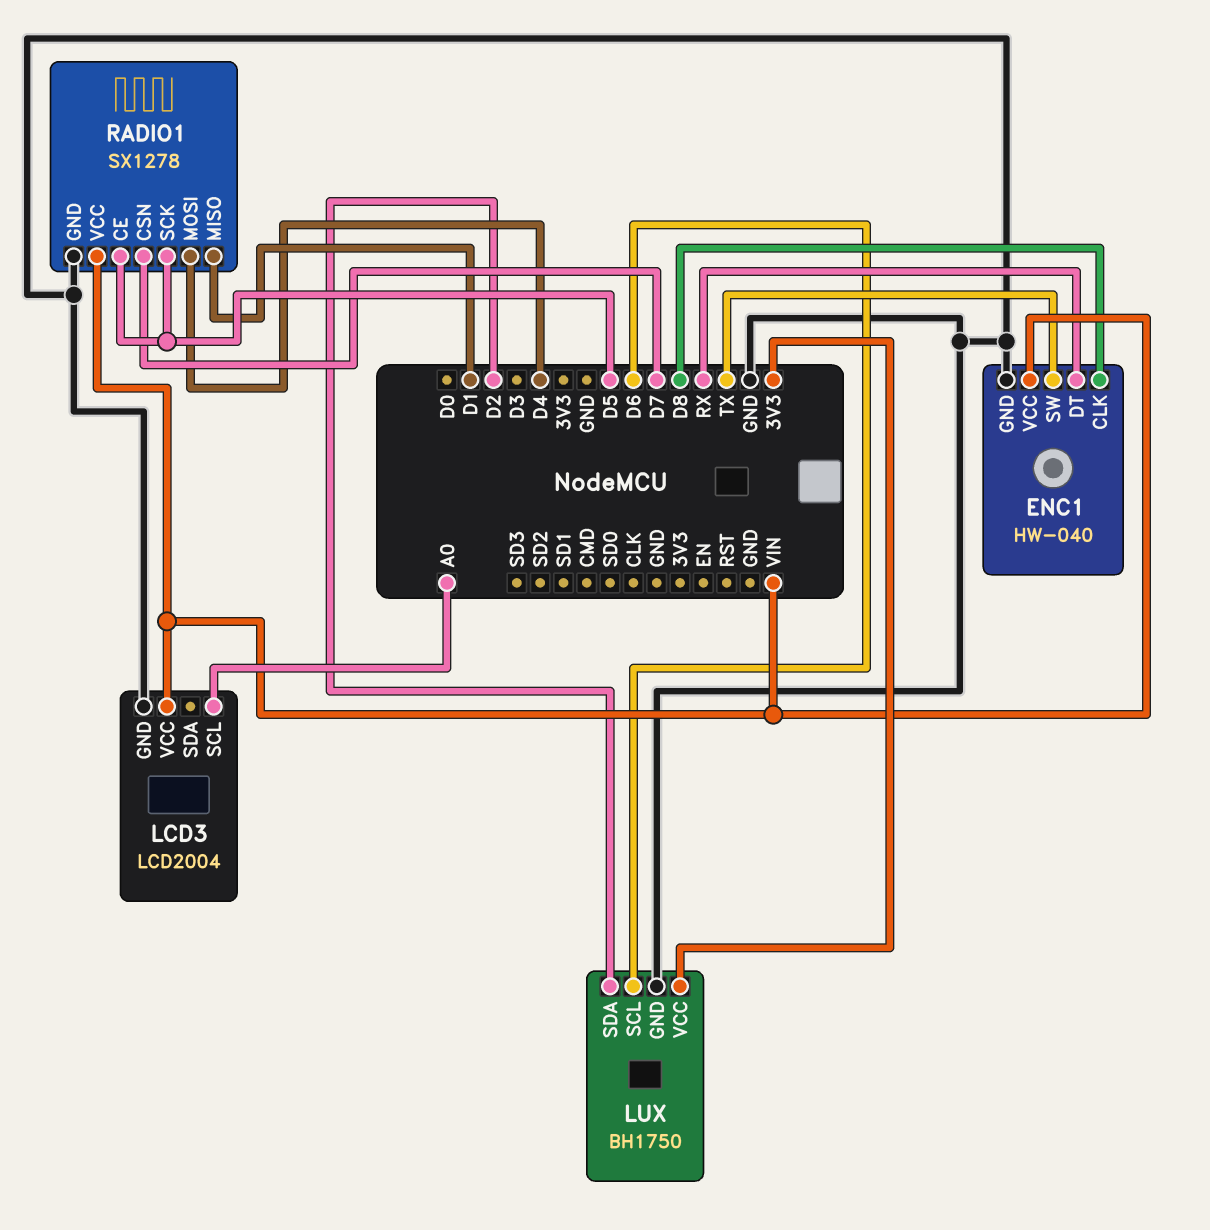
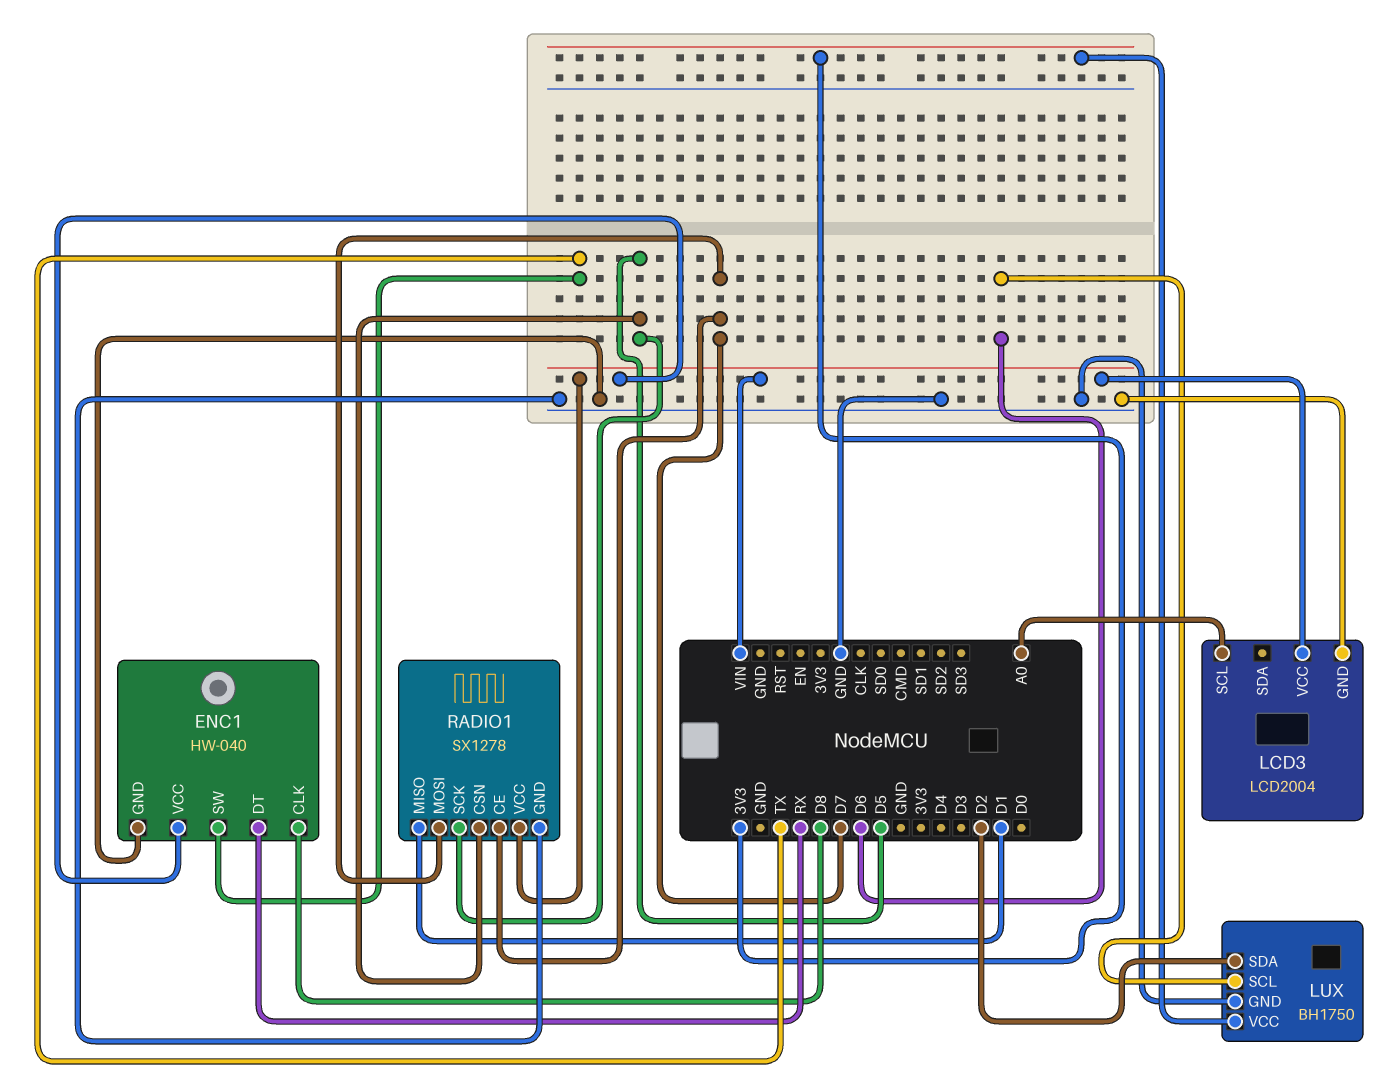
RADIO1 pin CE: D5 -> D7
RADIO1 pin CSN: D7 -> D5
RADIO1 pin MOSI: D4 -> D7

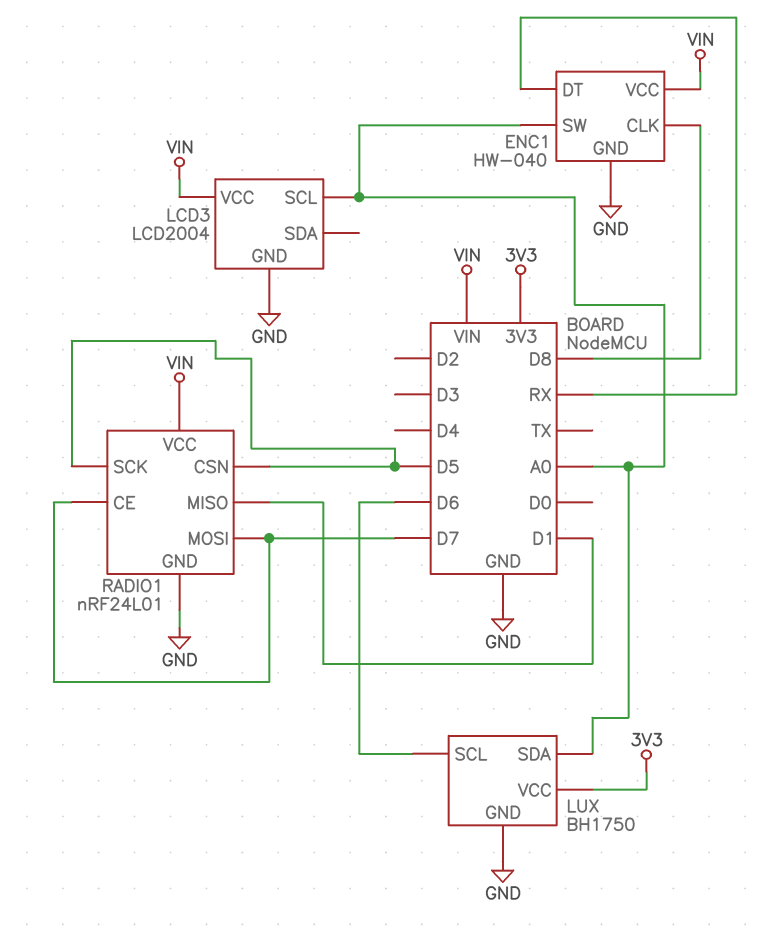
ENC1 pin SW: TX -> A0
LUX pin SDA: D2 -> A0
RADIO1: SX1278 -> nRF24L01

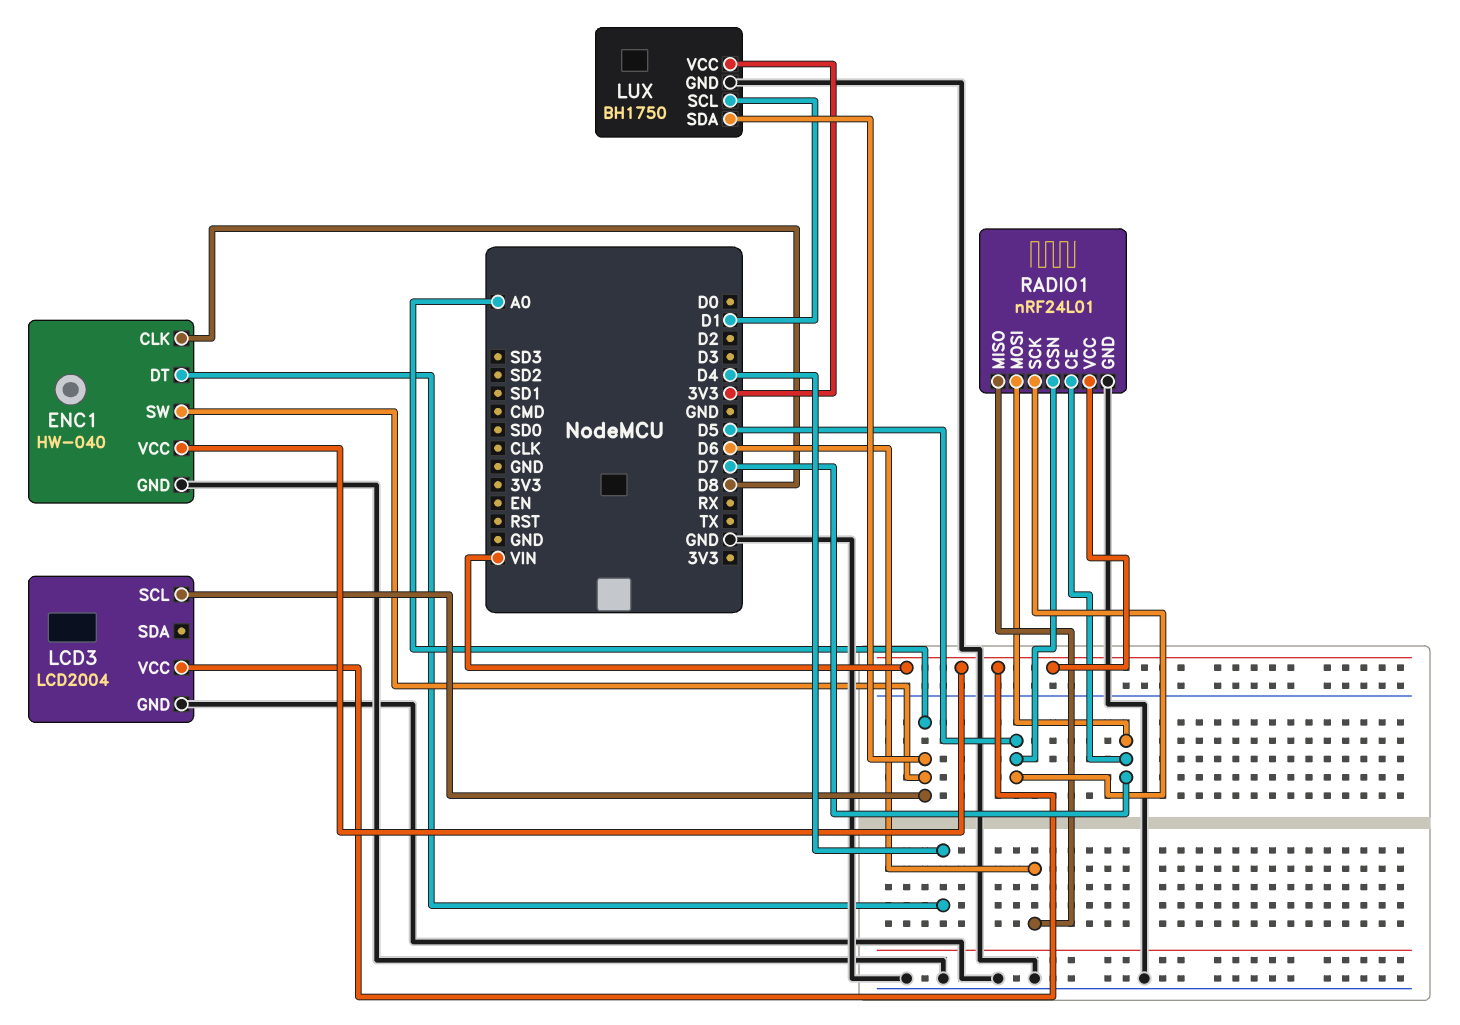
ENC1 pin DT: RX -> D4
LUX pin SCL: D6 -> D1
RADIO1 pin MISO: D1 -> D6

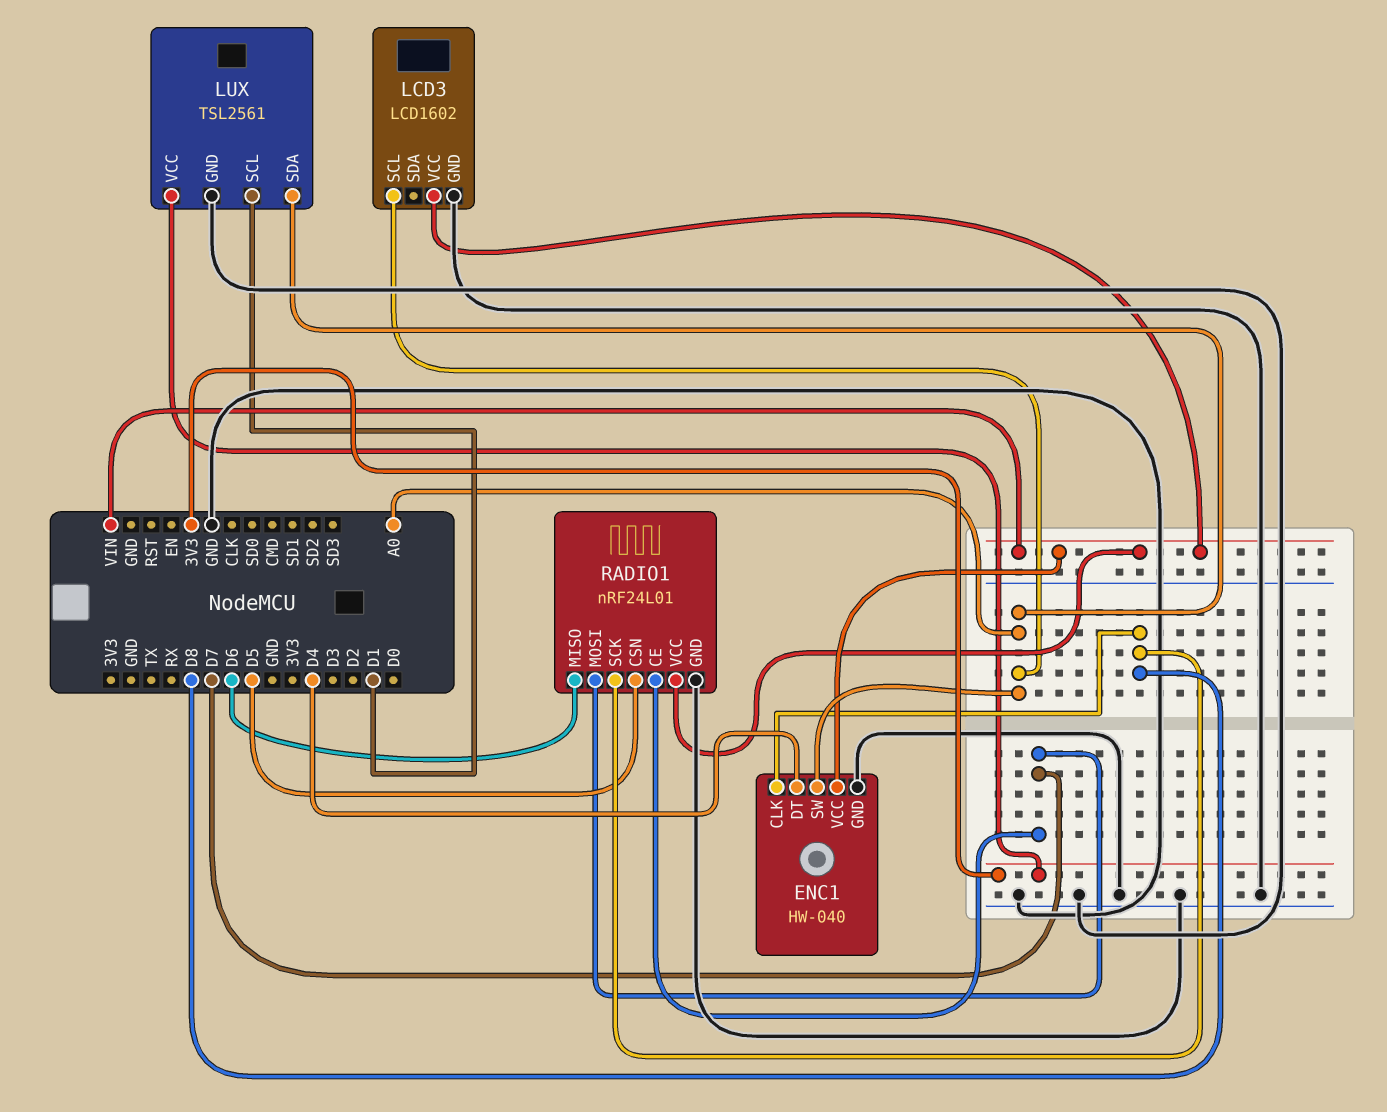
LCD3: LCD2004 -> LCD1602
LUX: BH1750 -> TSL2561
RADIO1 pin SCK: D5 -> D8

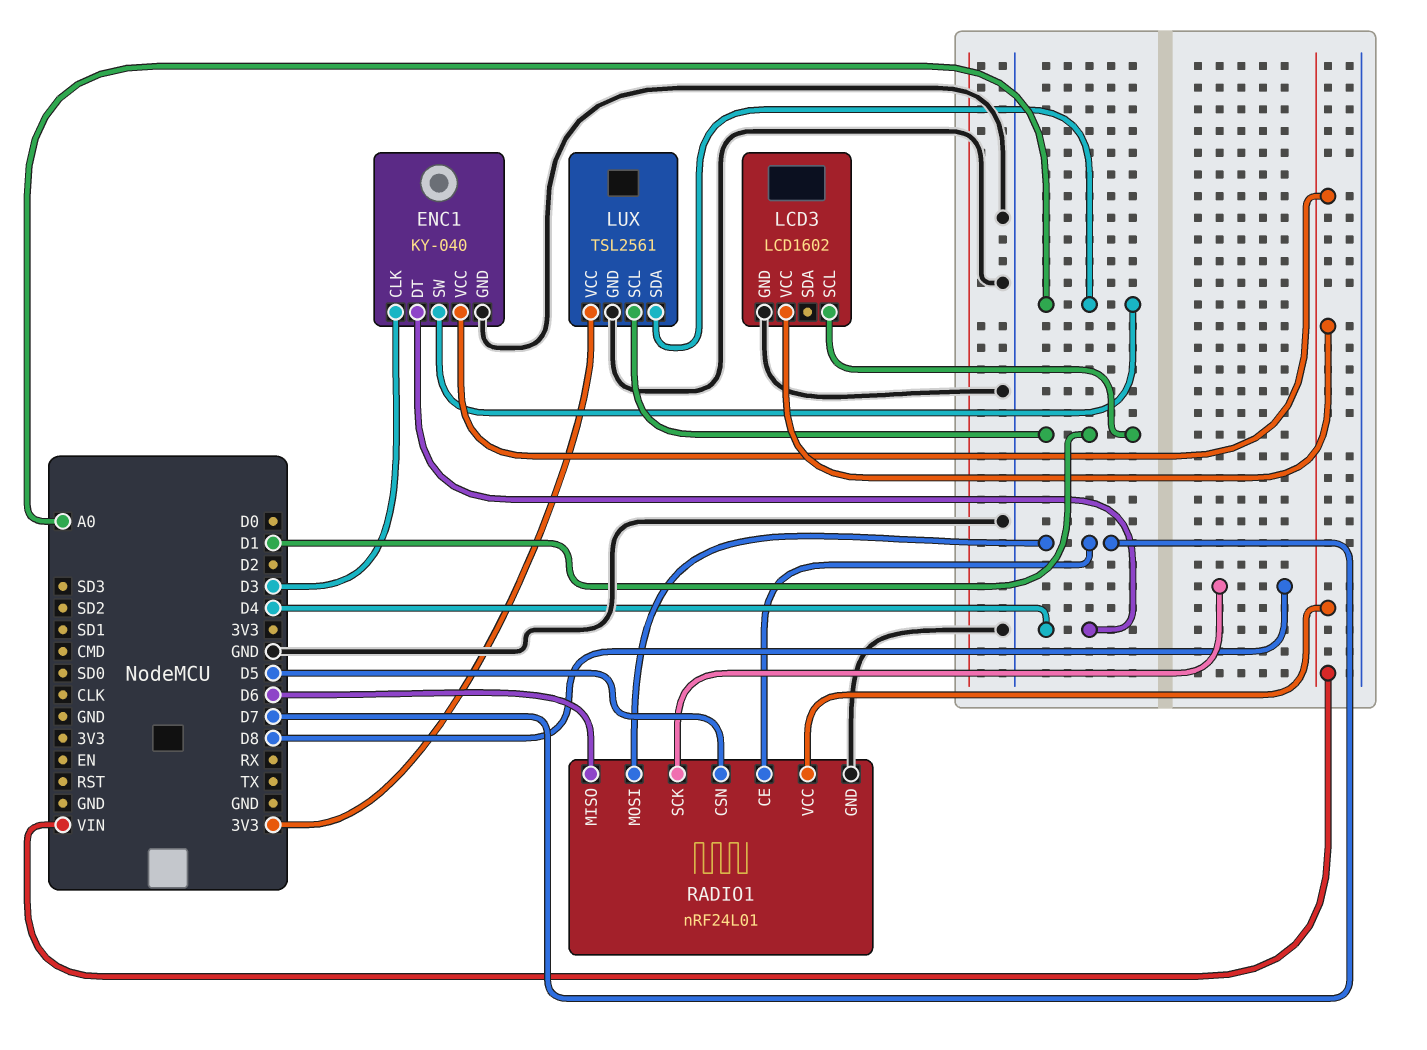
ENC1: HW-040 -> KY-040
ENC1 pin CLK: D8 -> D3
LCD3 pin SCL: A0 -> D1

